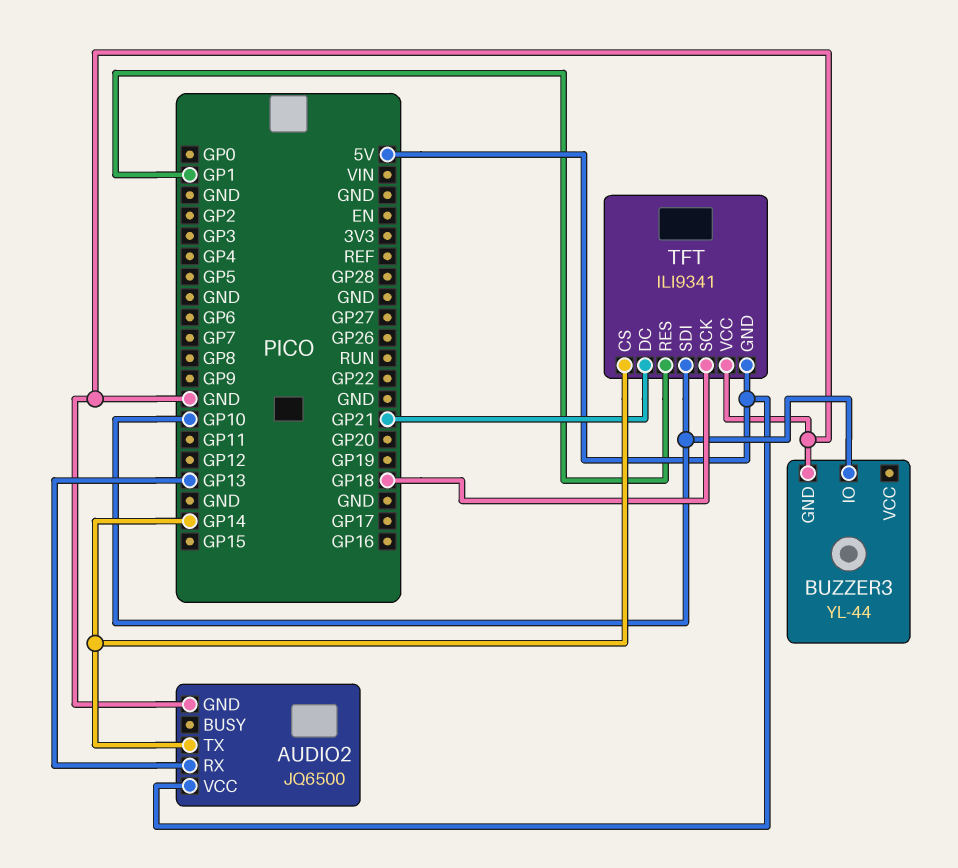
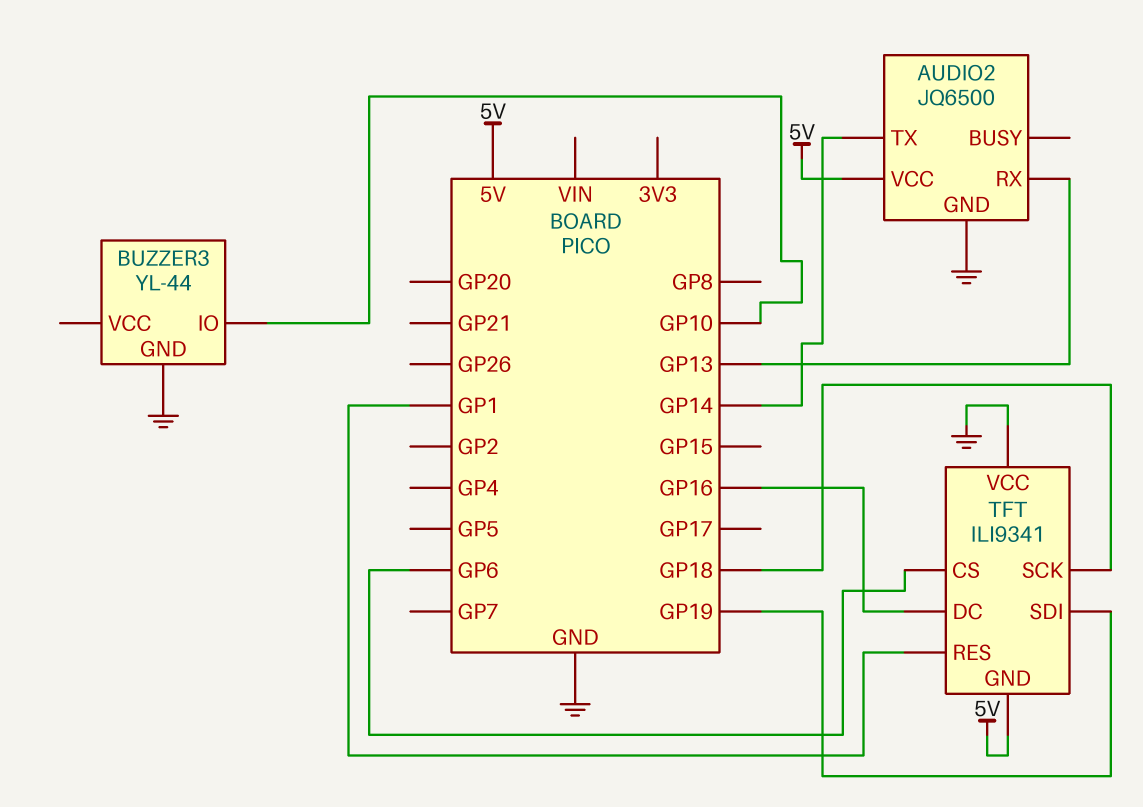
TFT pin CS: GP14 -> GP6
TFT pin DC: GP21 -> GP16
TFT pin SDI: GP10 -> GP19

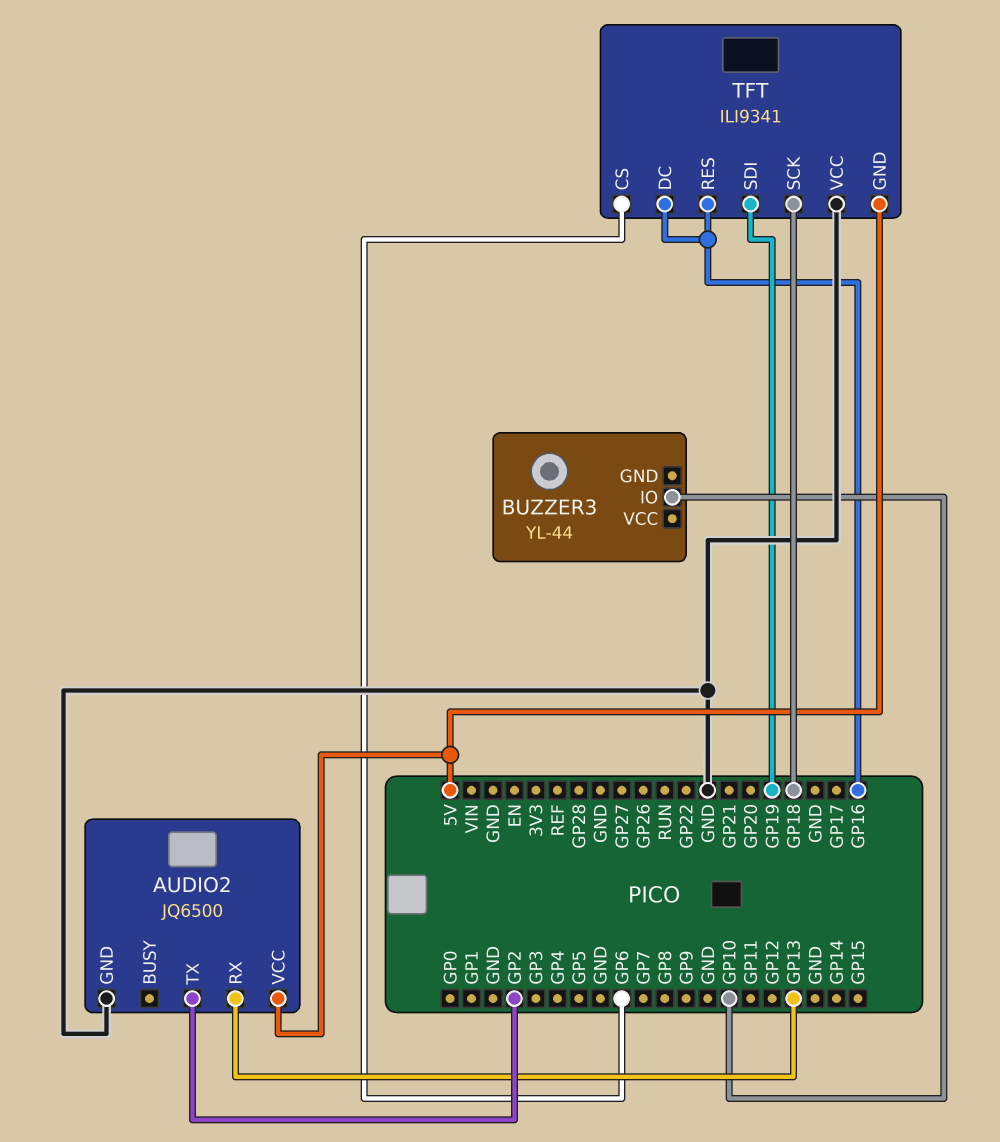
AUDIO2 pin TX: GP14 -> GP2
BUZZER3 pin GND: GND -> none
TFT pin RES: GP1 -> GP16

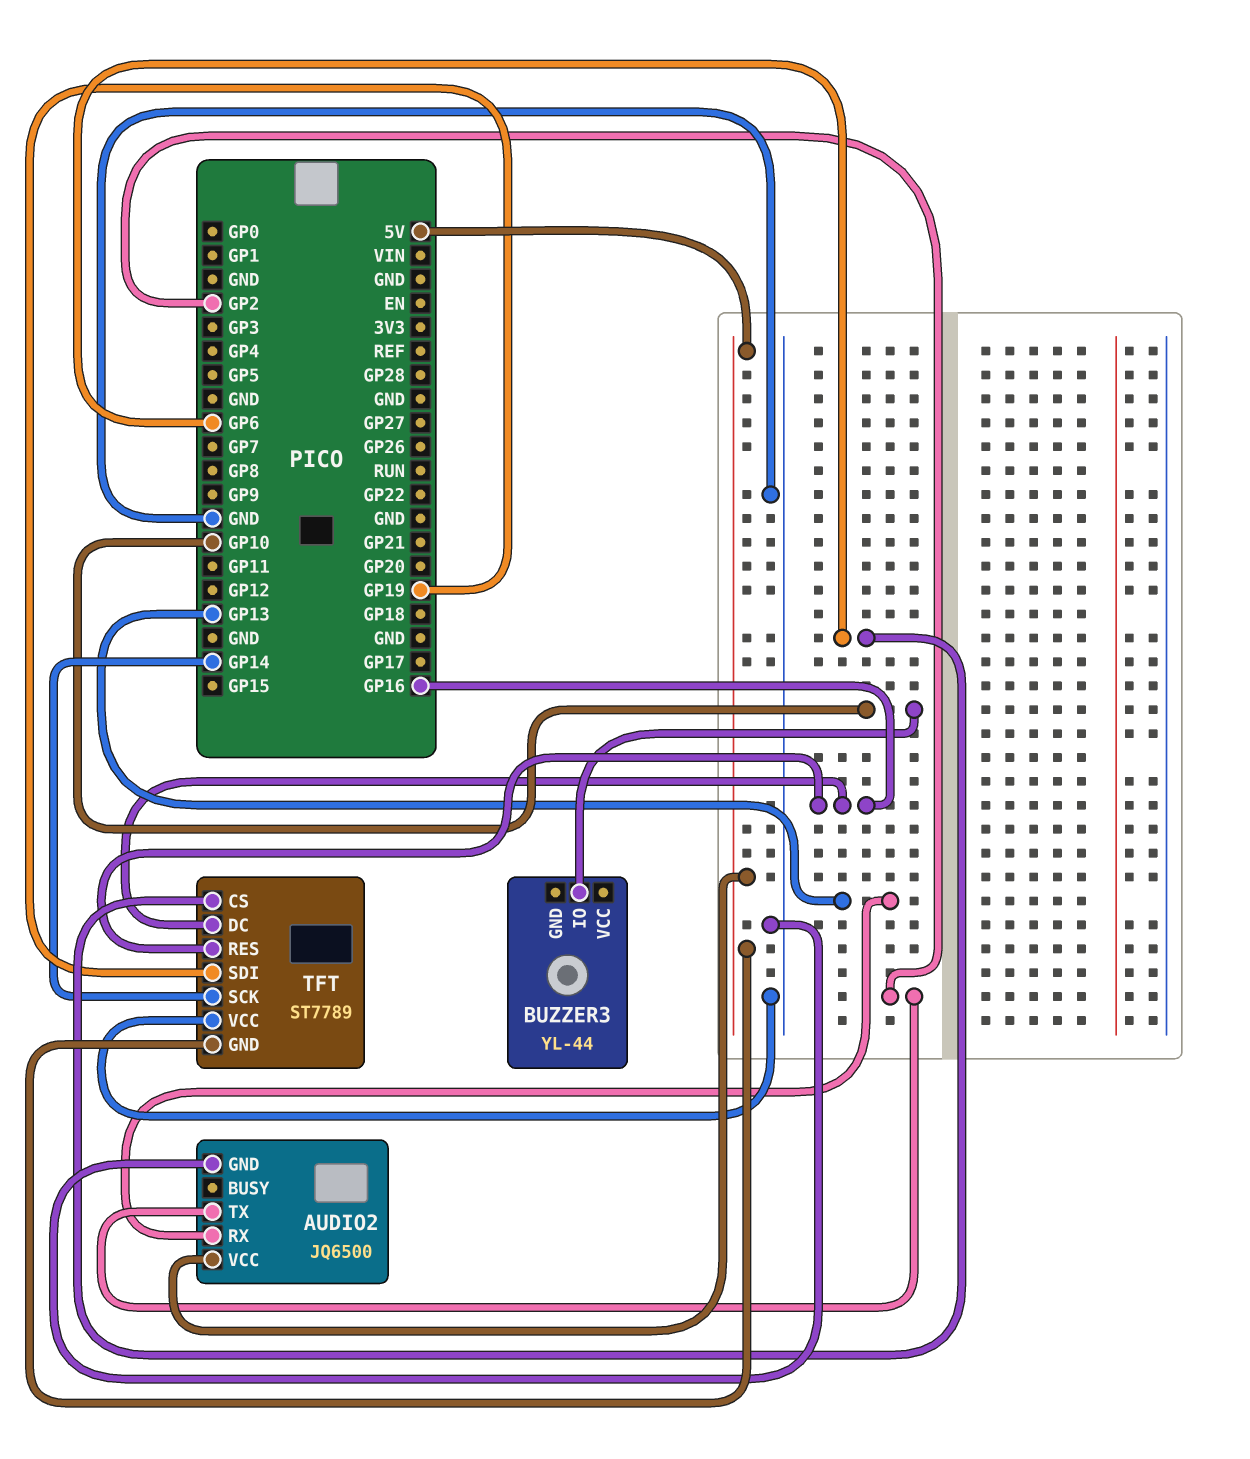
TFT: ILI9341 -> ST7789
TFT pin SCK: GP18 -> GP14

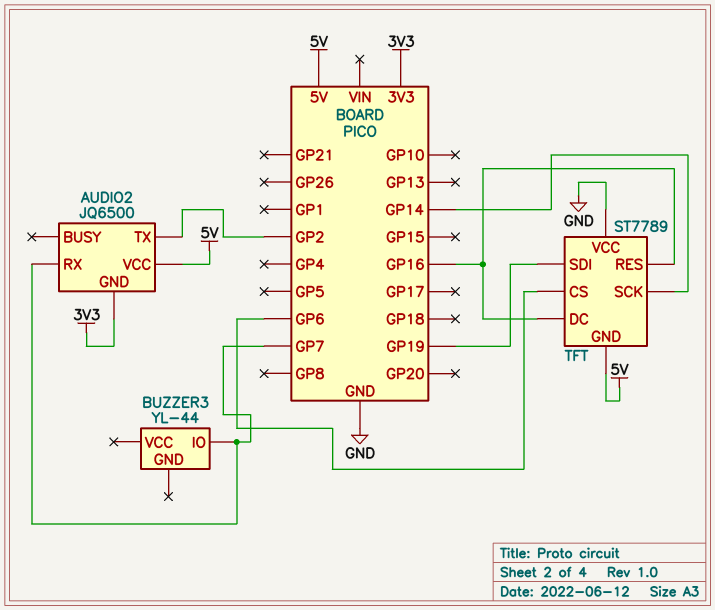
AUDIO2 pin GND: GND -> 3V3
AUDIO2 pin RX: GP13 -> GP7
BUZZER3 pin IO: GP10 -> GP7

